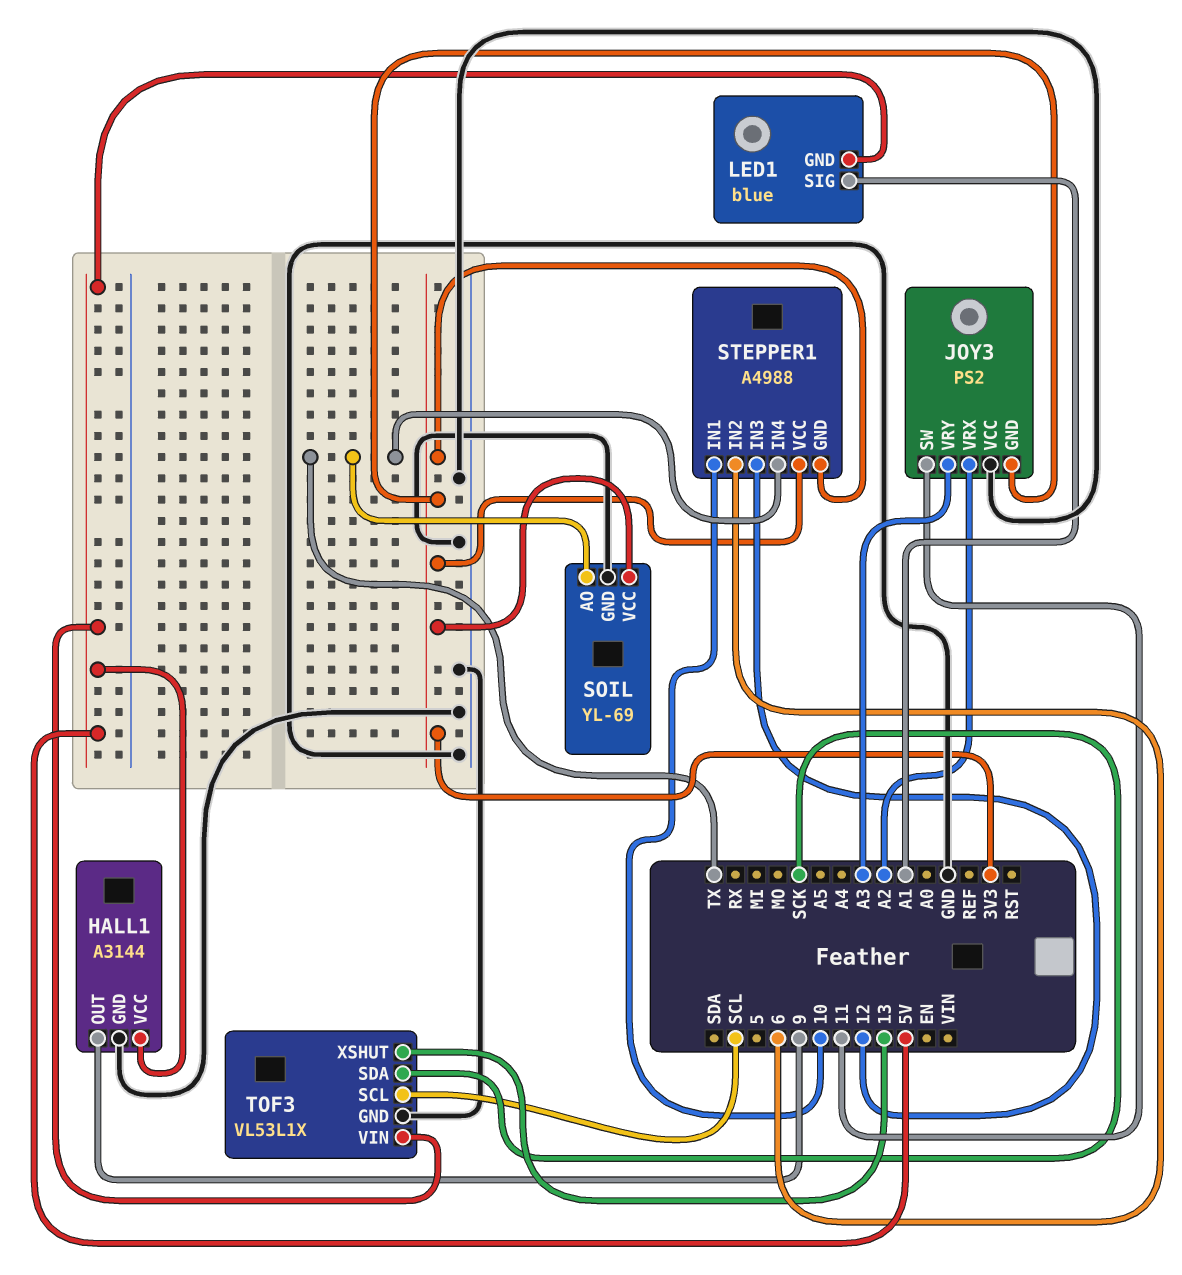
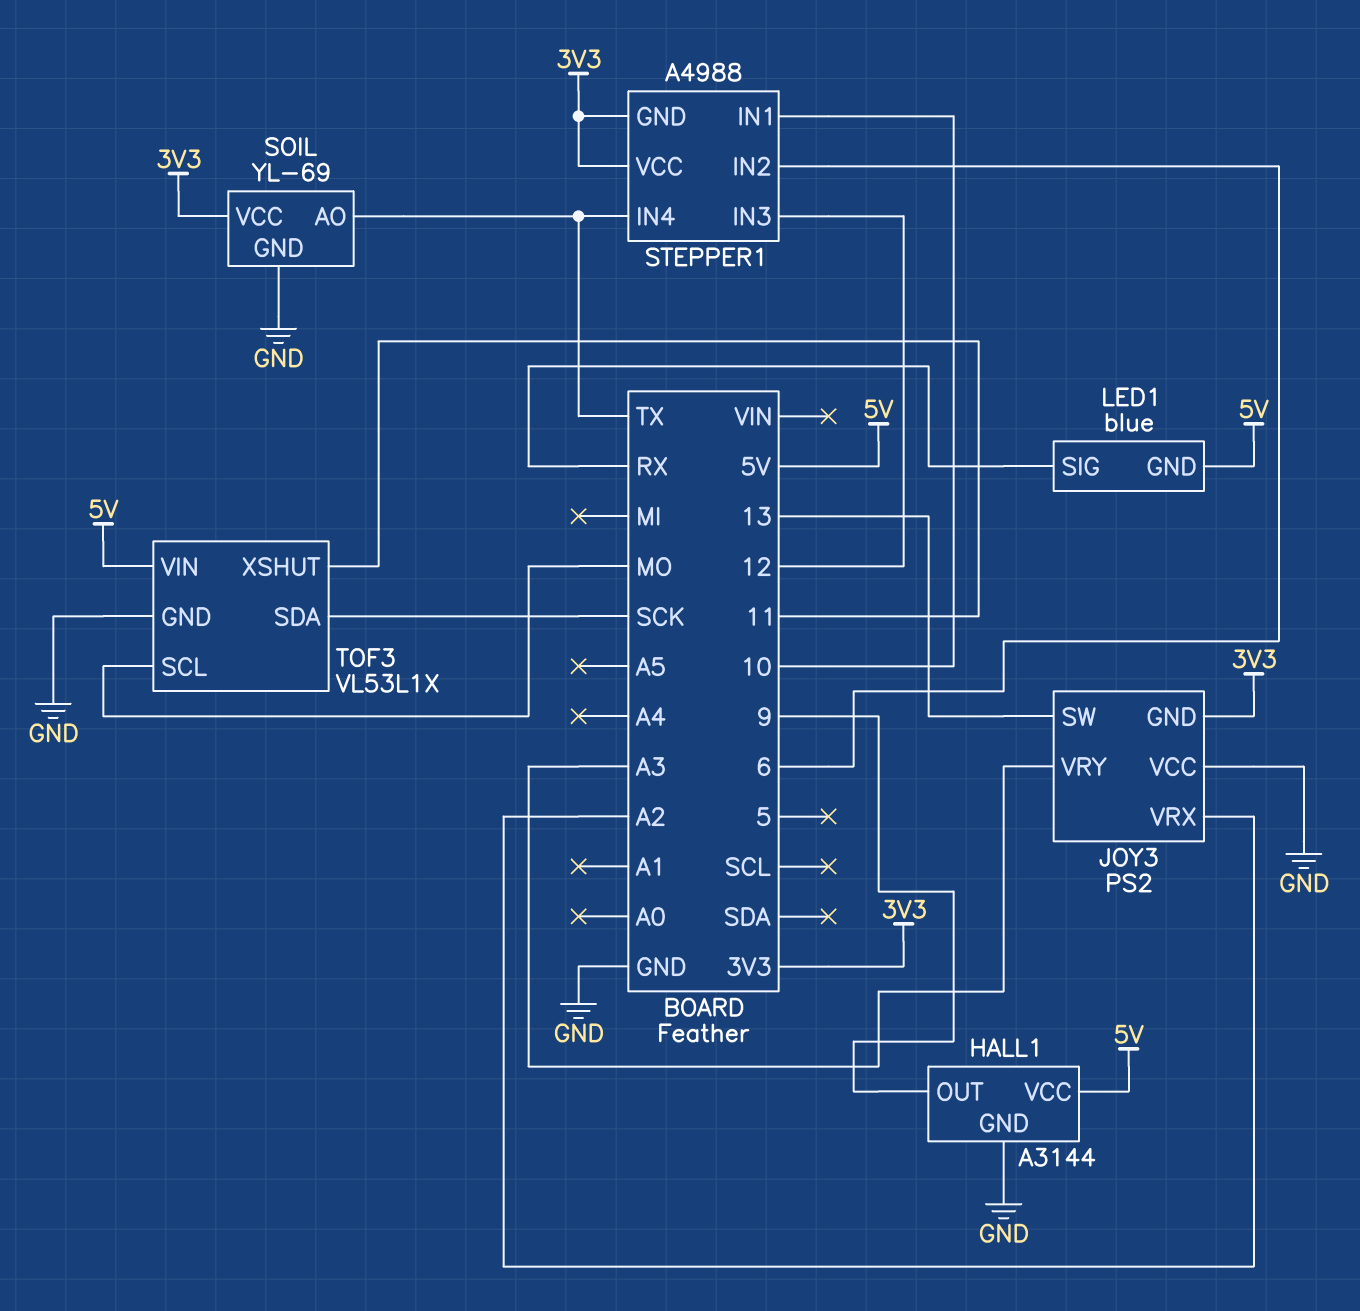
JOY3 pin SW: 11 -> 13
LED1 pin SIG: A1 -> RX
TOF3 pin SCL: SCL -> MO
TOF3 pin XSHUT: 13 -> 11

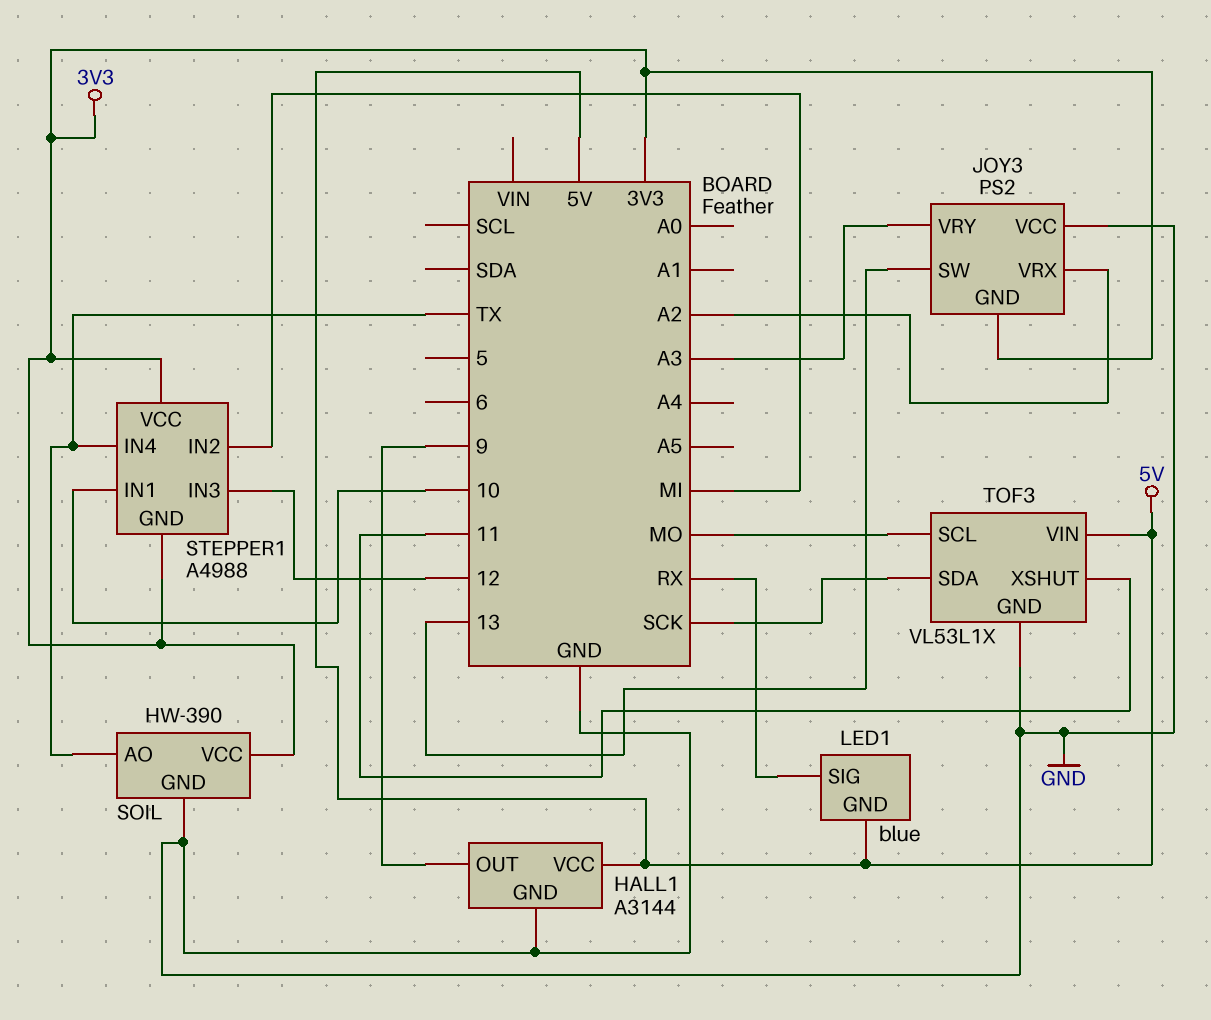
SOIL: YL-69 -> HW-390
STEPPER1 pin IN2: 6 -> MI

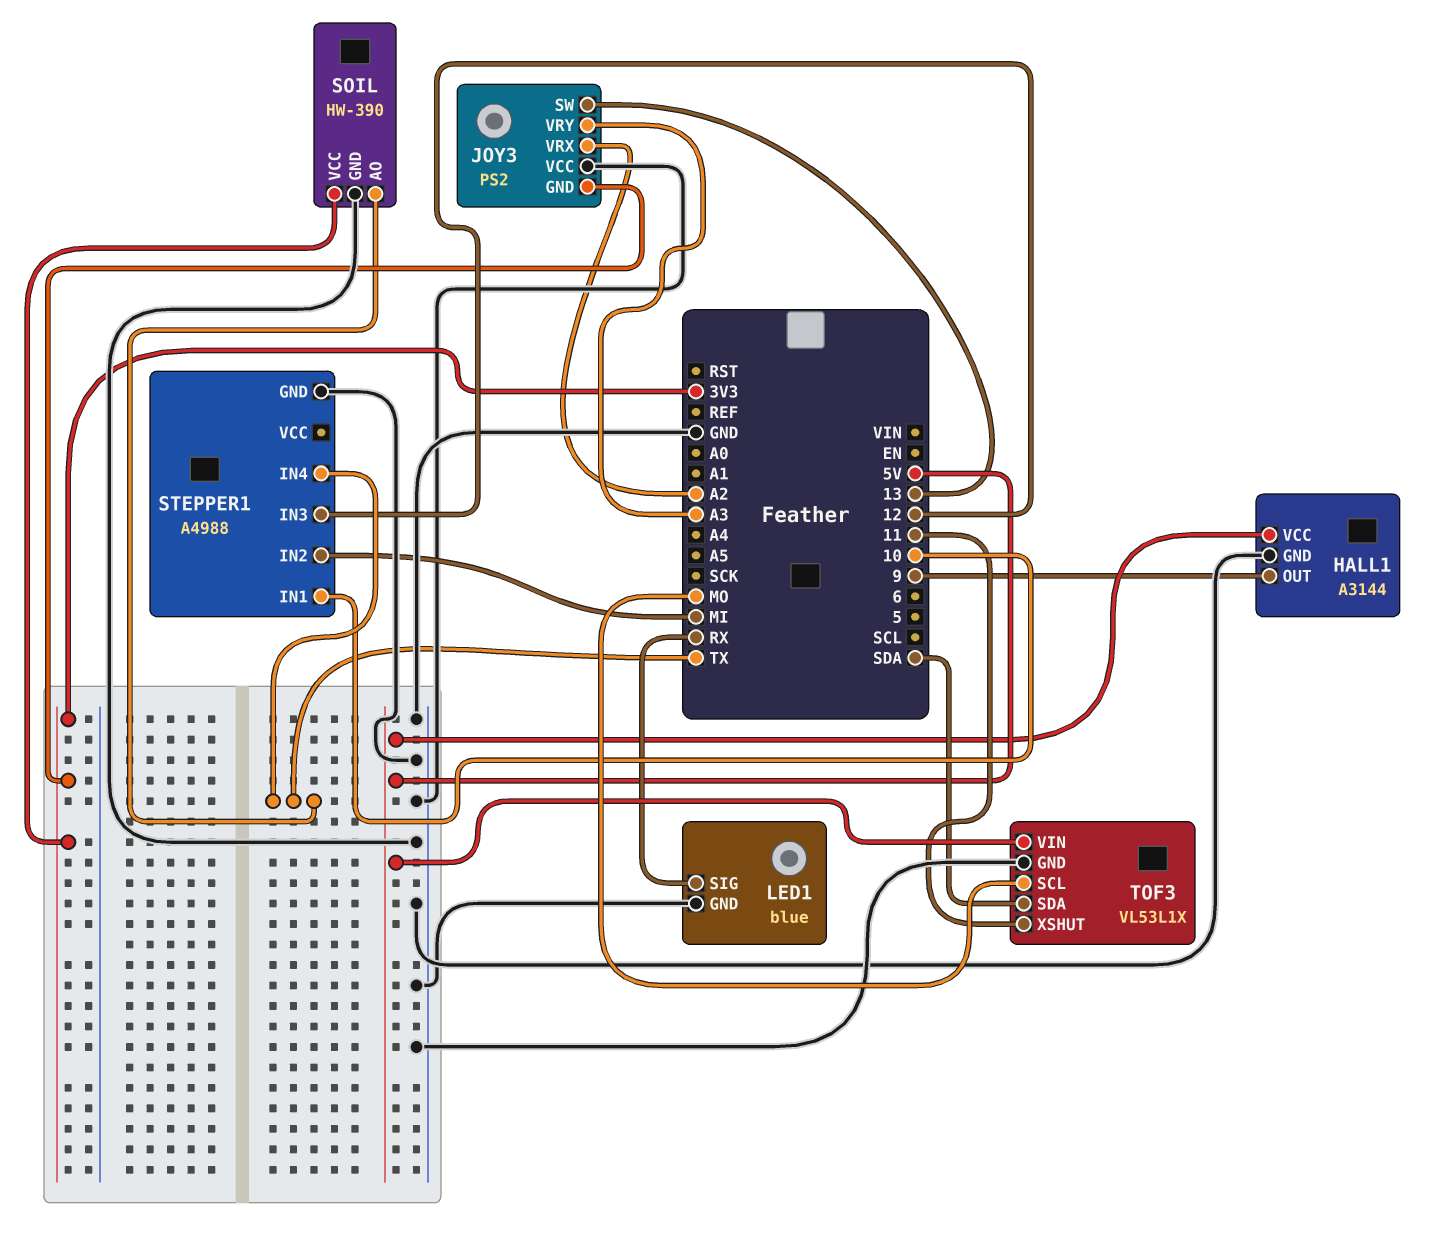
LED1 pin GND: 5V -> GND
STEPPER1 pin GND: 3V3 -> GND
STEPPER1 pin VCC: 3V3 -> none
TOF3 pin SDA: SCK -> SDA

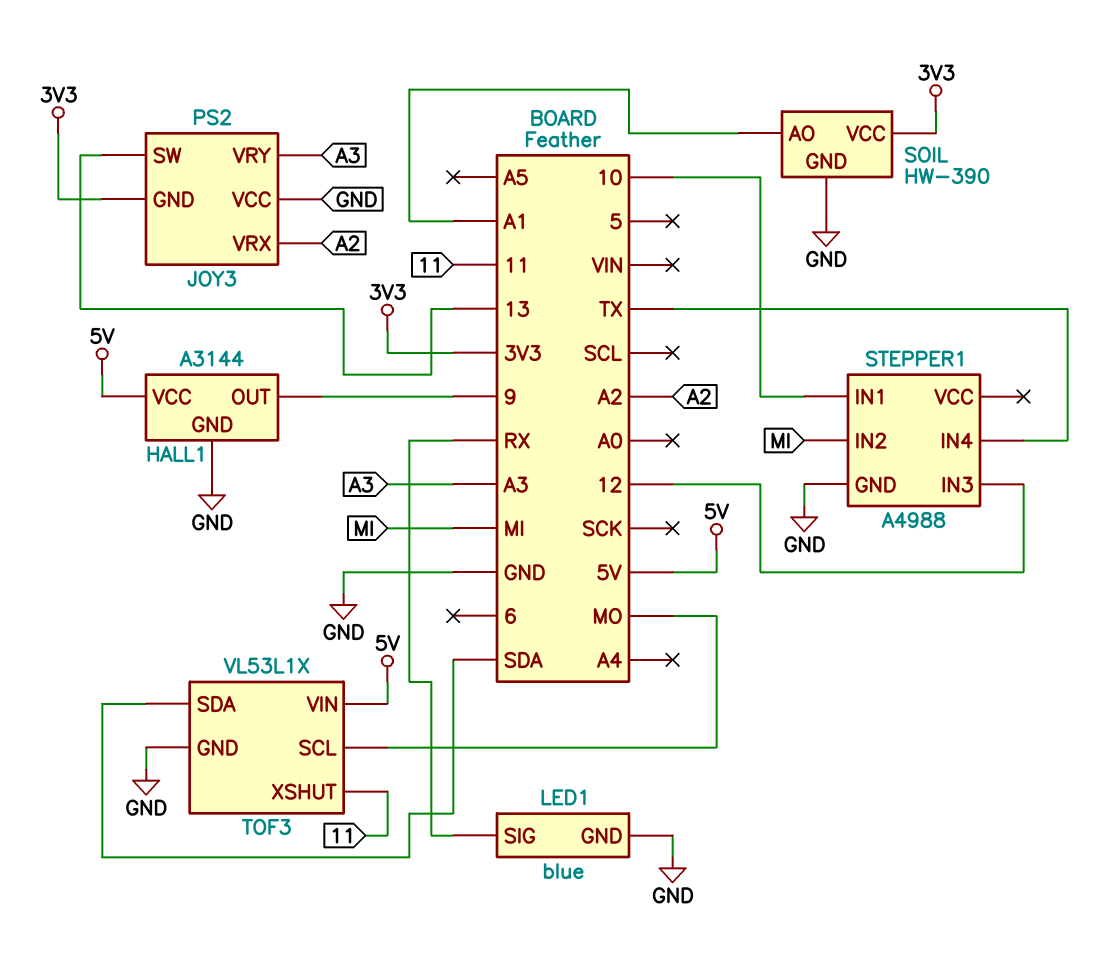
SOIL pin AO: TX -> A1

